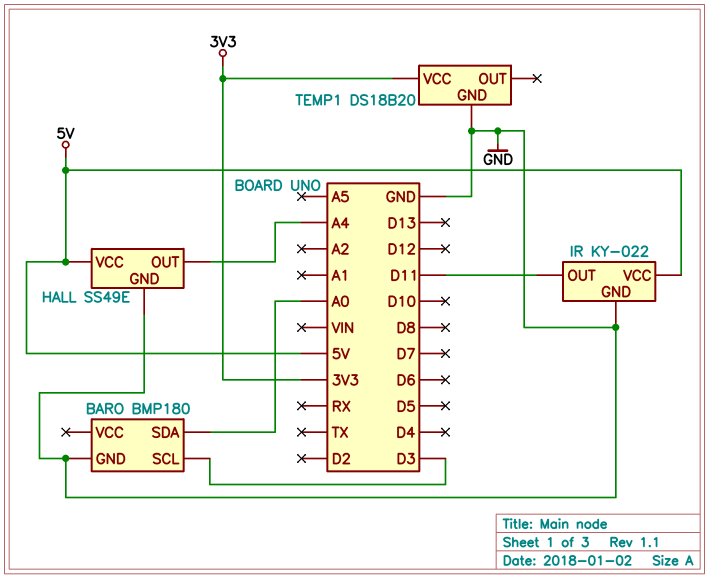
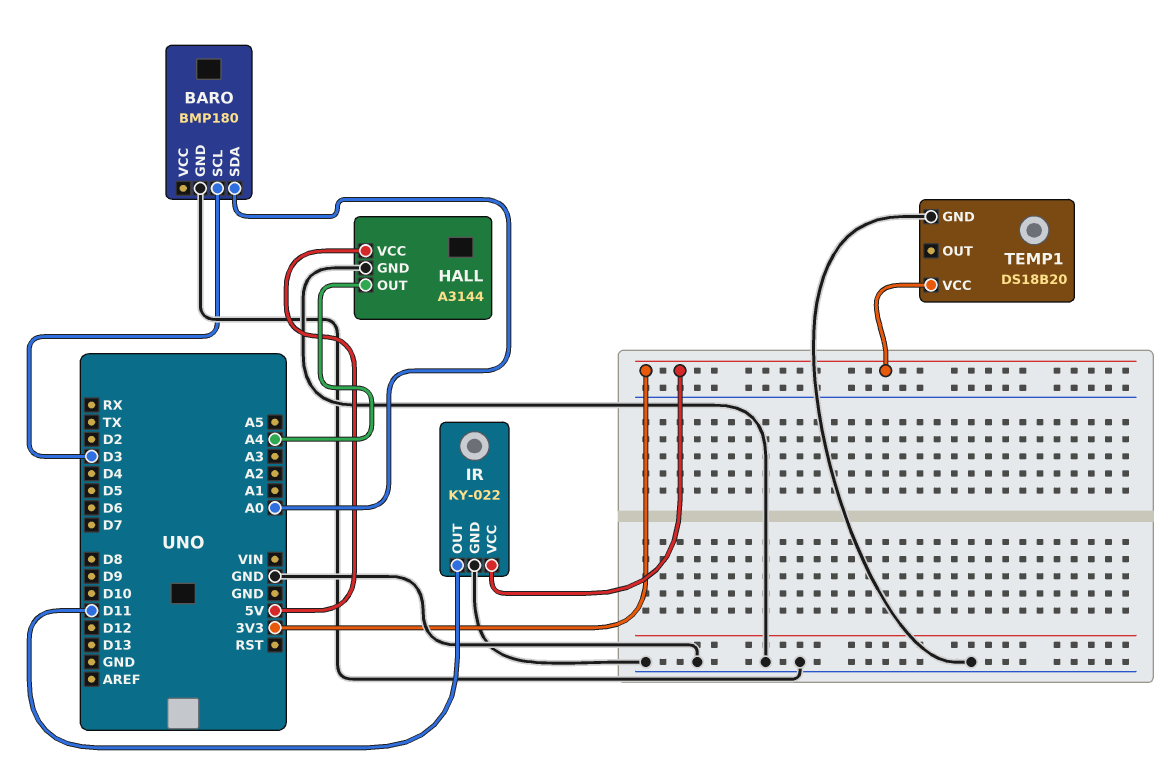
HALL: SS49E -> A3144
IR pin VCC: 5V -> 3V3

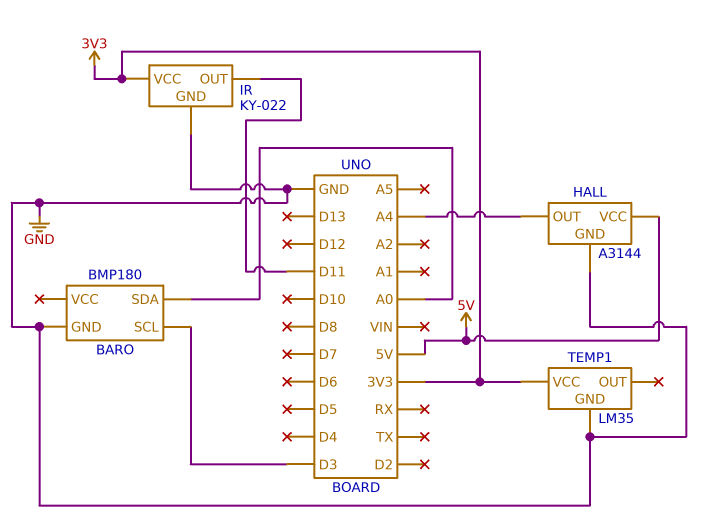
TEMP1: DS18B20 -> LM35

